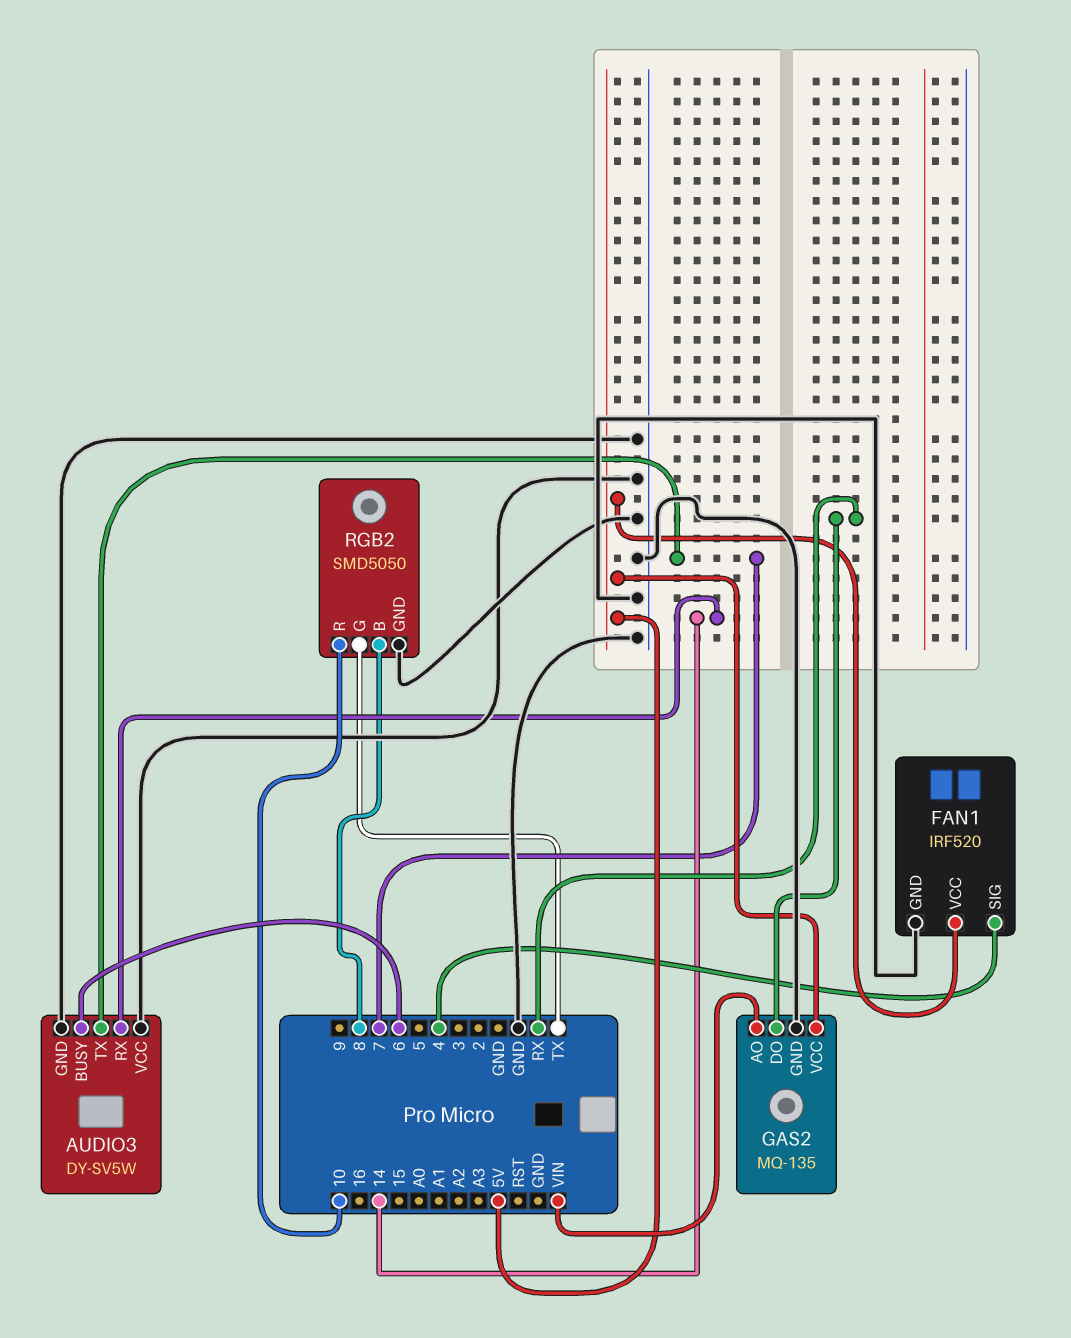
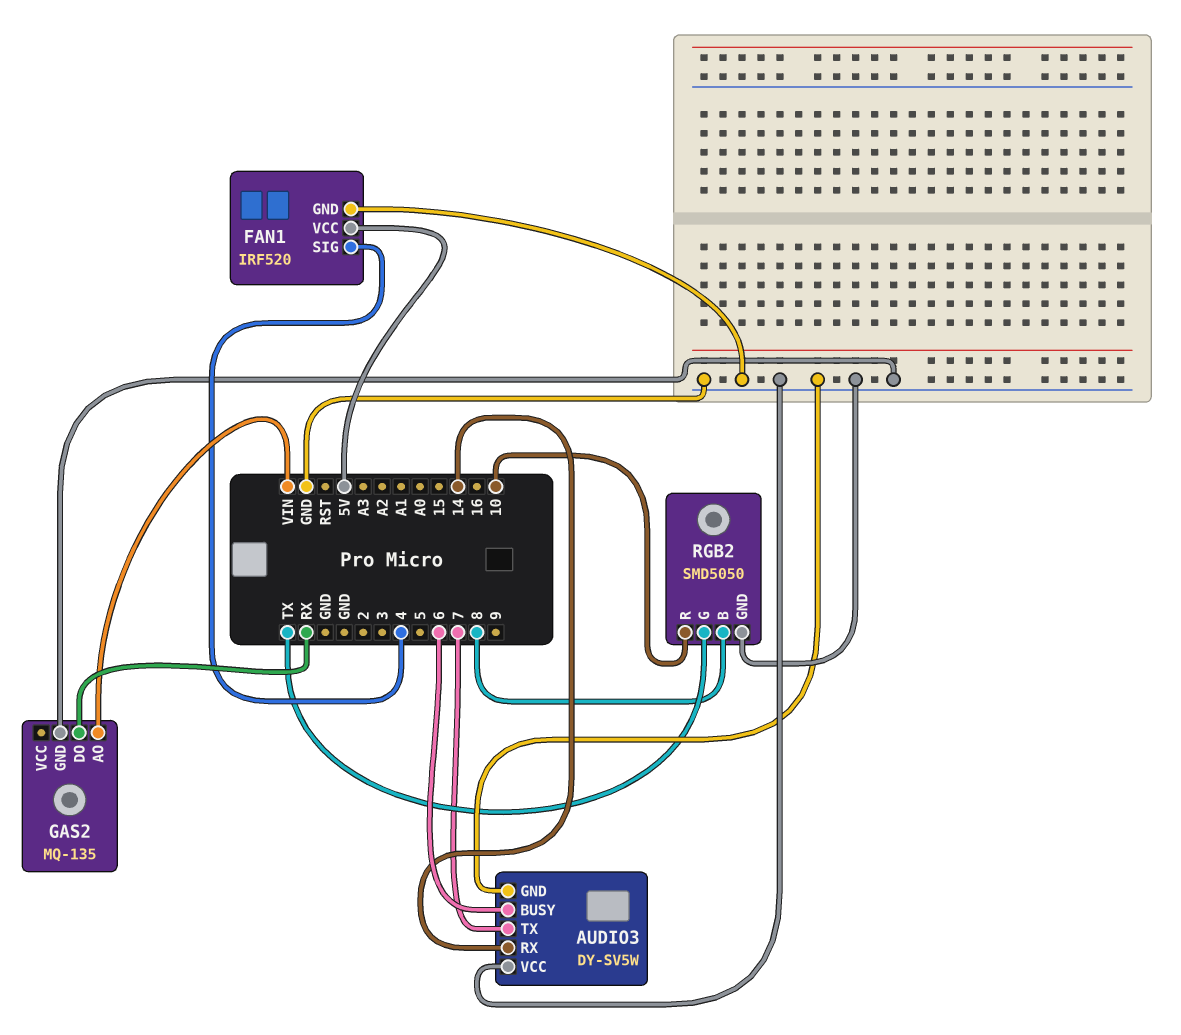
GAS2 pin VCC: 5V -> none

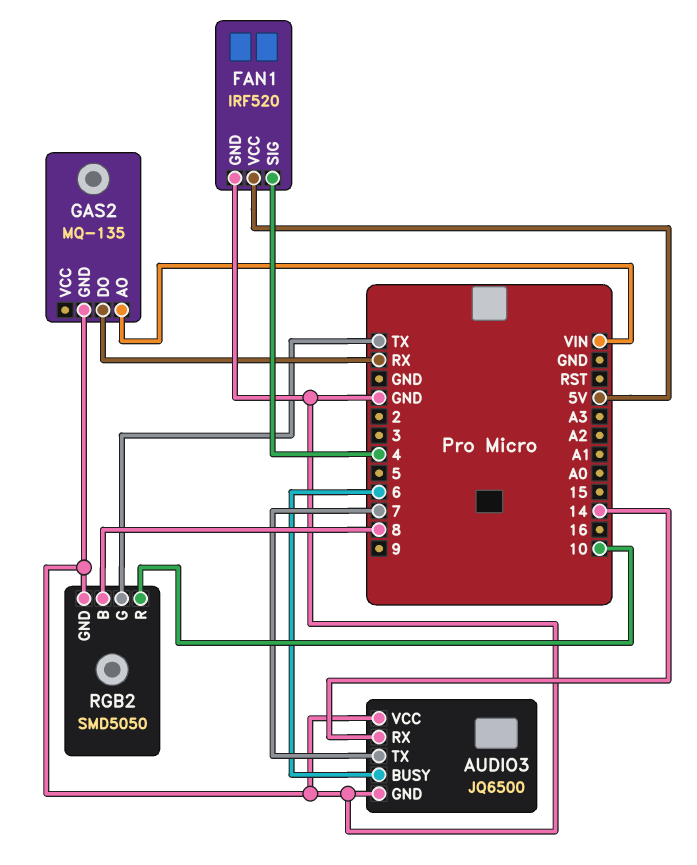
AUDIO3: DY-SV5W -> JQ6500

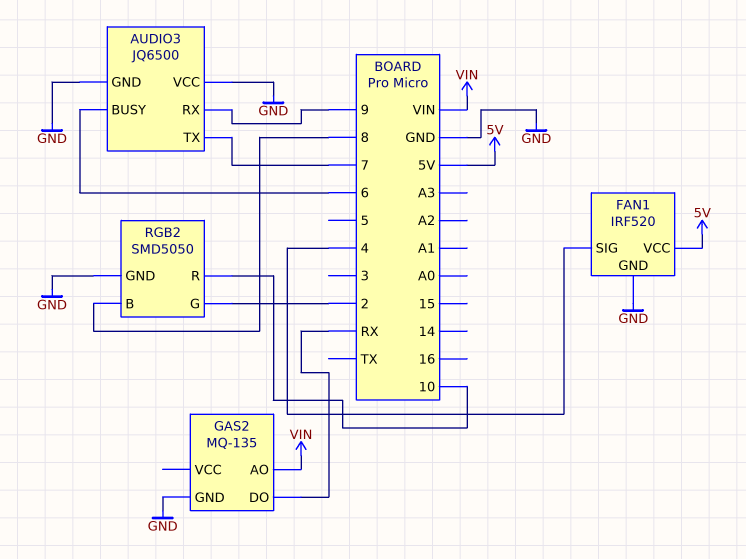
AUDIO3 pin RX: 14 -> 9
RGB2 pin G: TX -> 2

